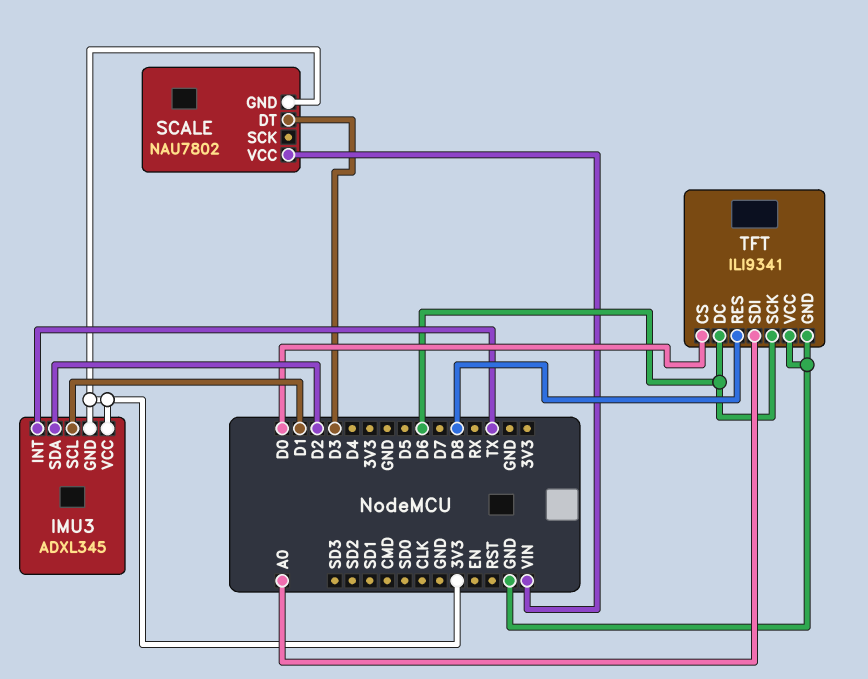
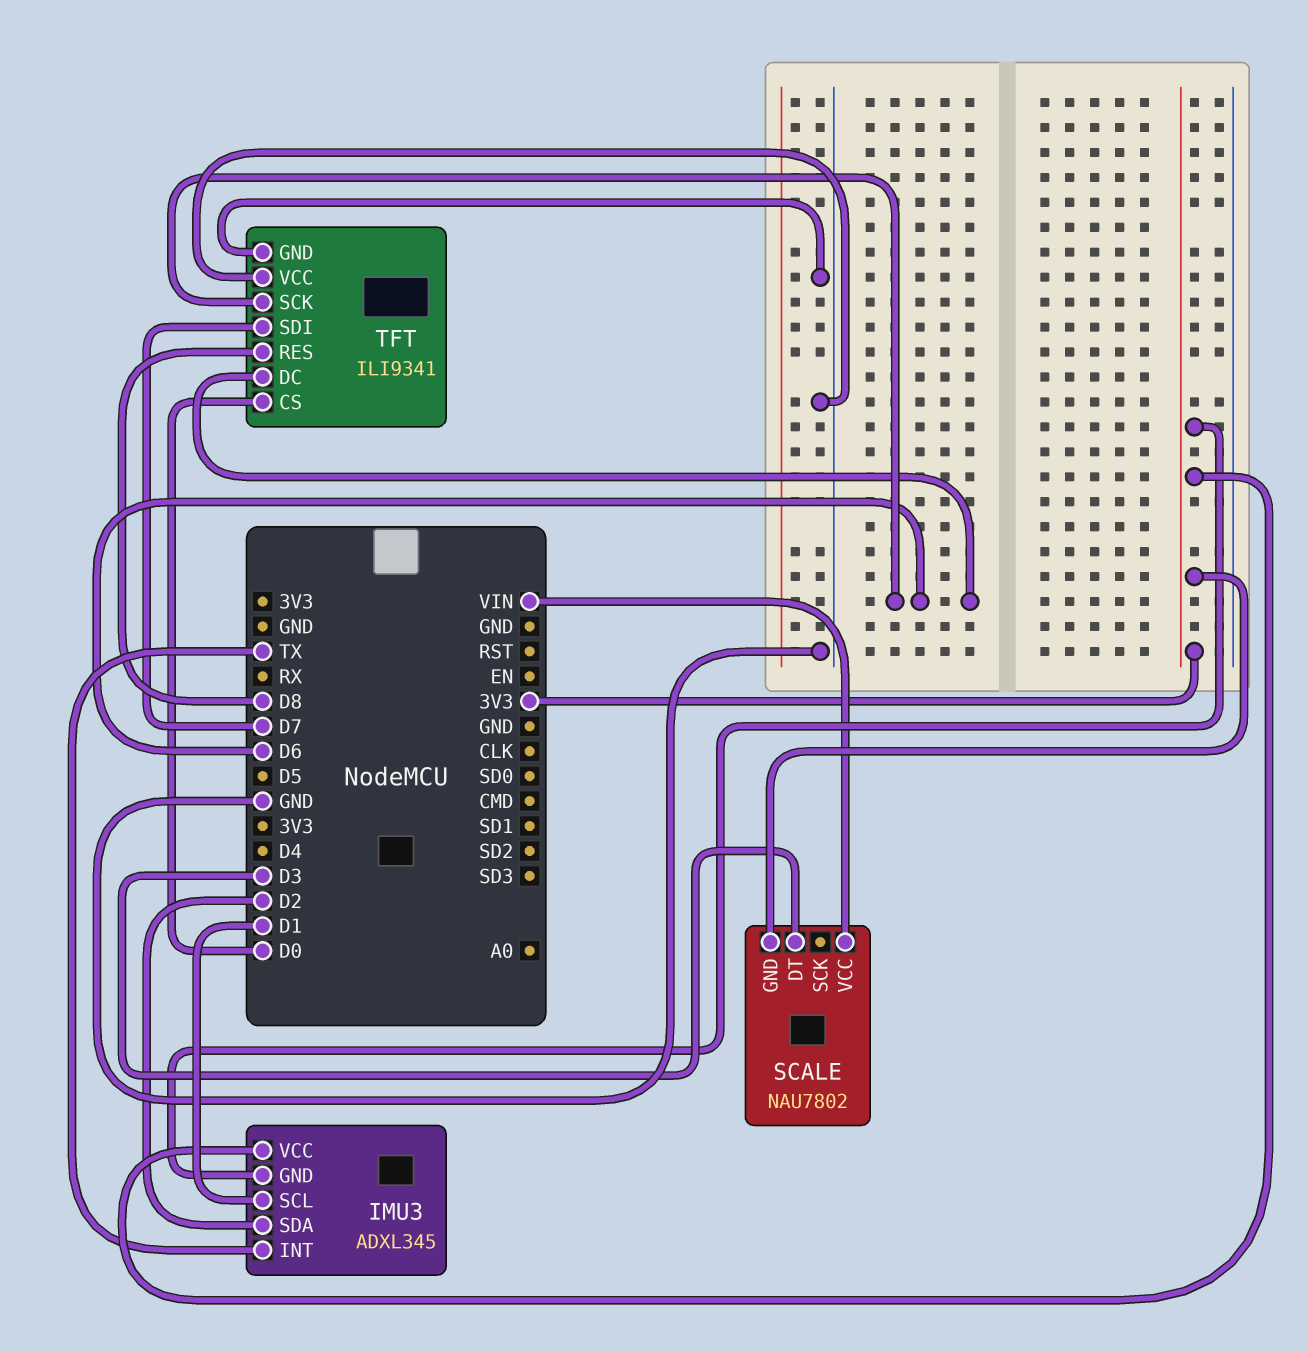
TFT pin SDI: A0 -> D7

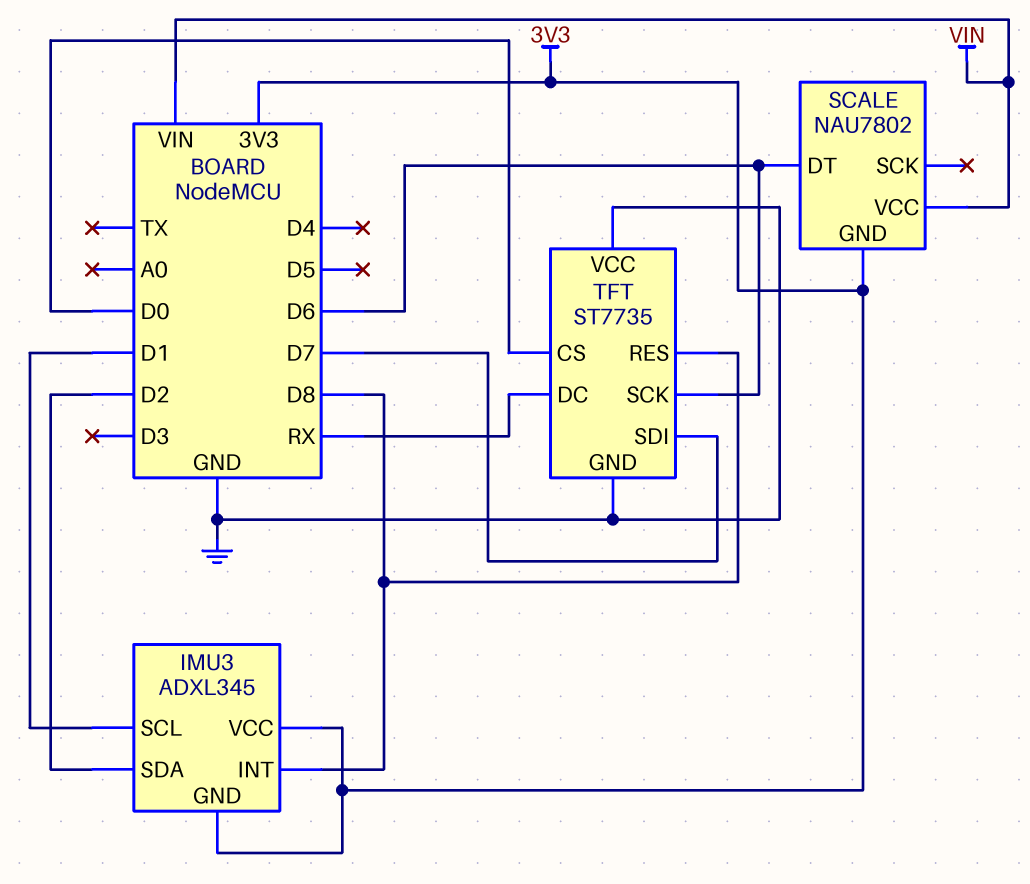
IMU3 pin INT: TX -> D8
SCALE pin DT: D3 -> D6
TFT: ILI9341 -> ST7735
TFT pin DC: D6 -> RX

